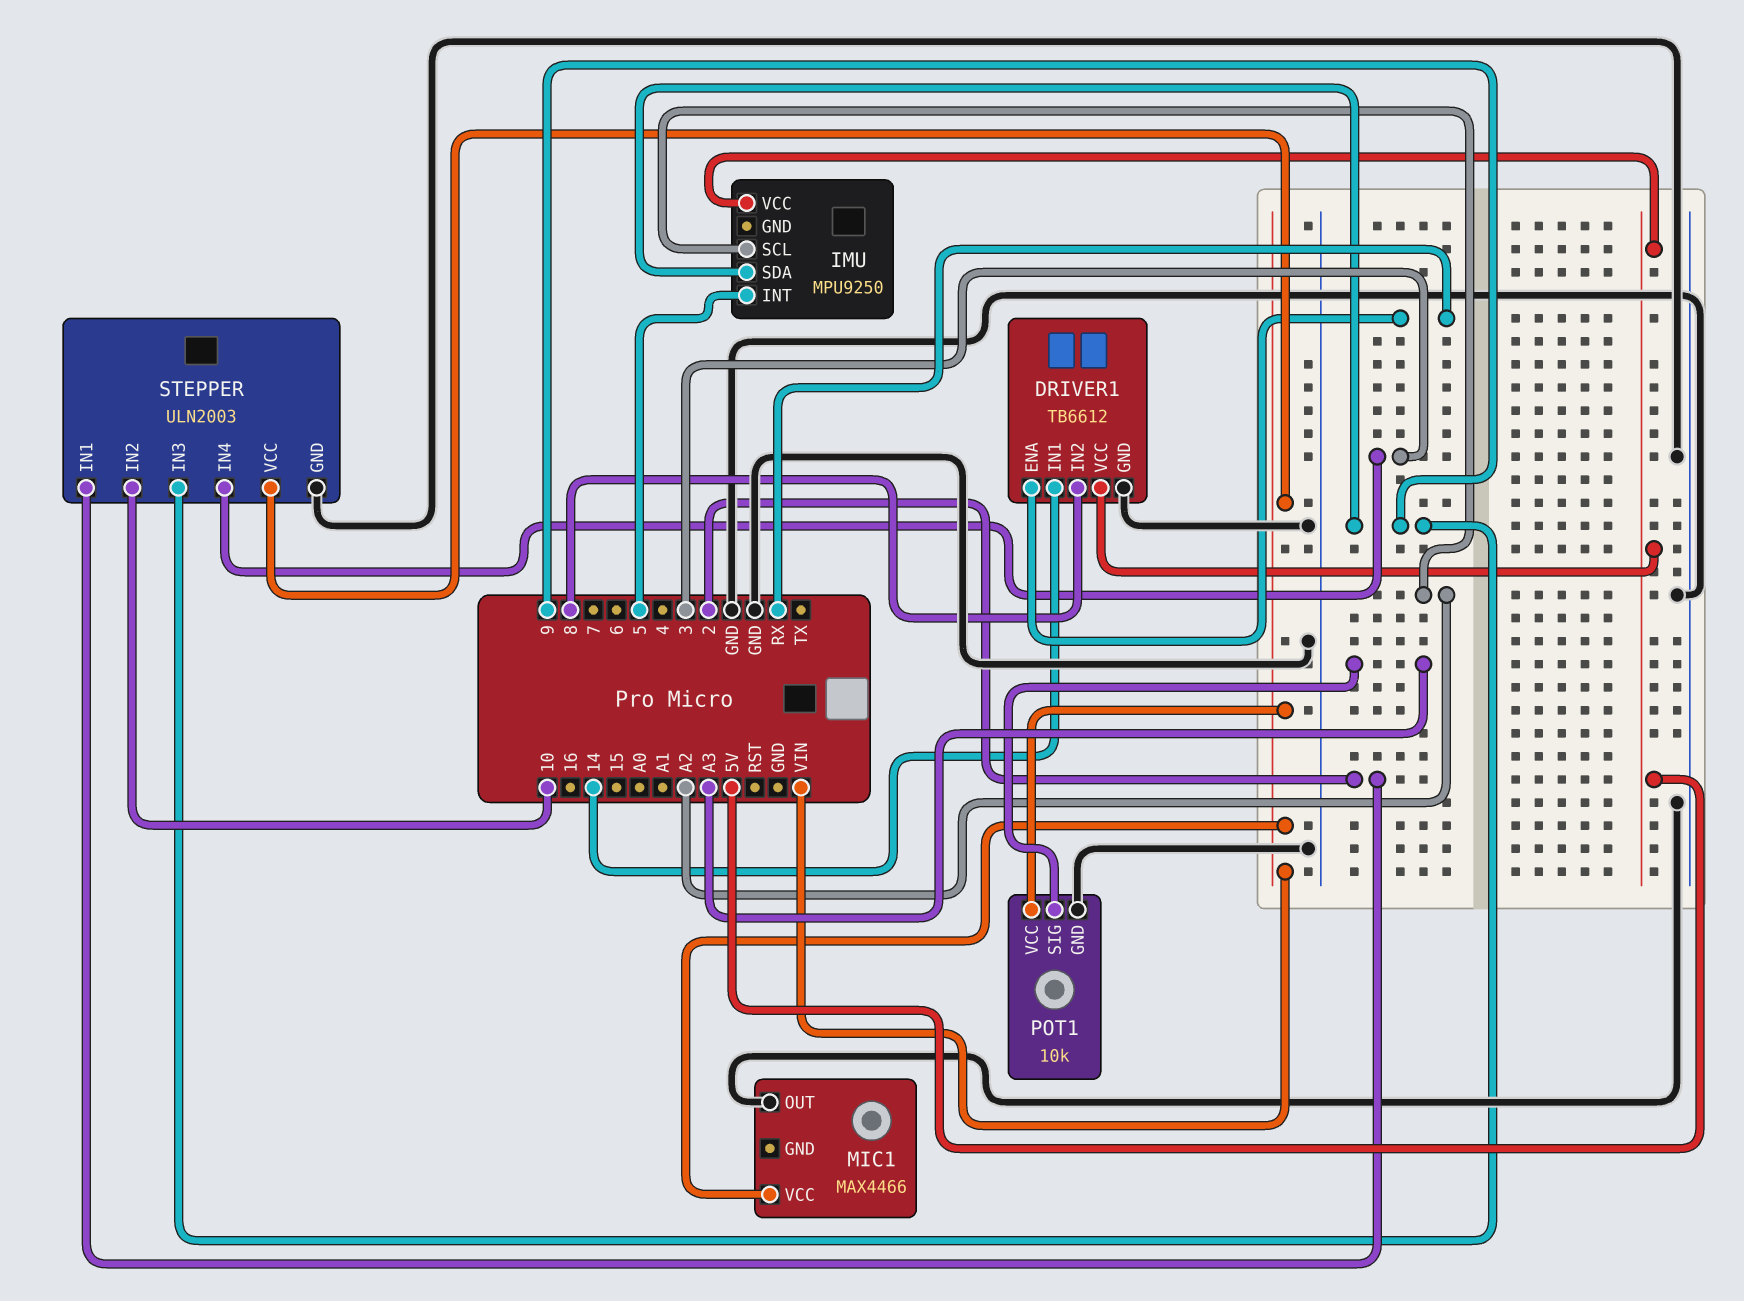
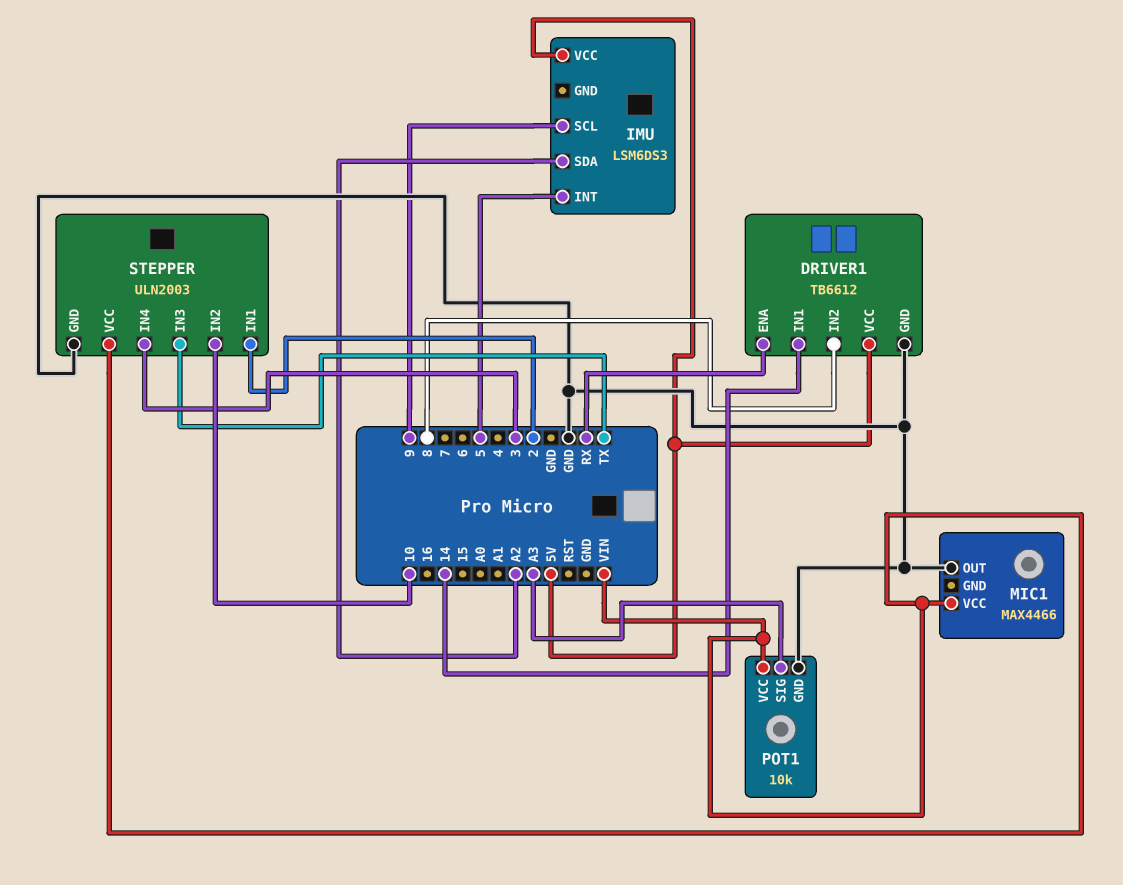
IMU: MPU9250 -> LSM6DS3
IMU pin SCL: A2 -> 9
IMU pin SDA: 9 -> A2
STEPPER pin IN3: 9 -> TX

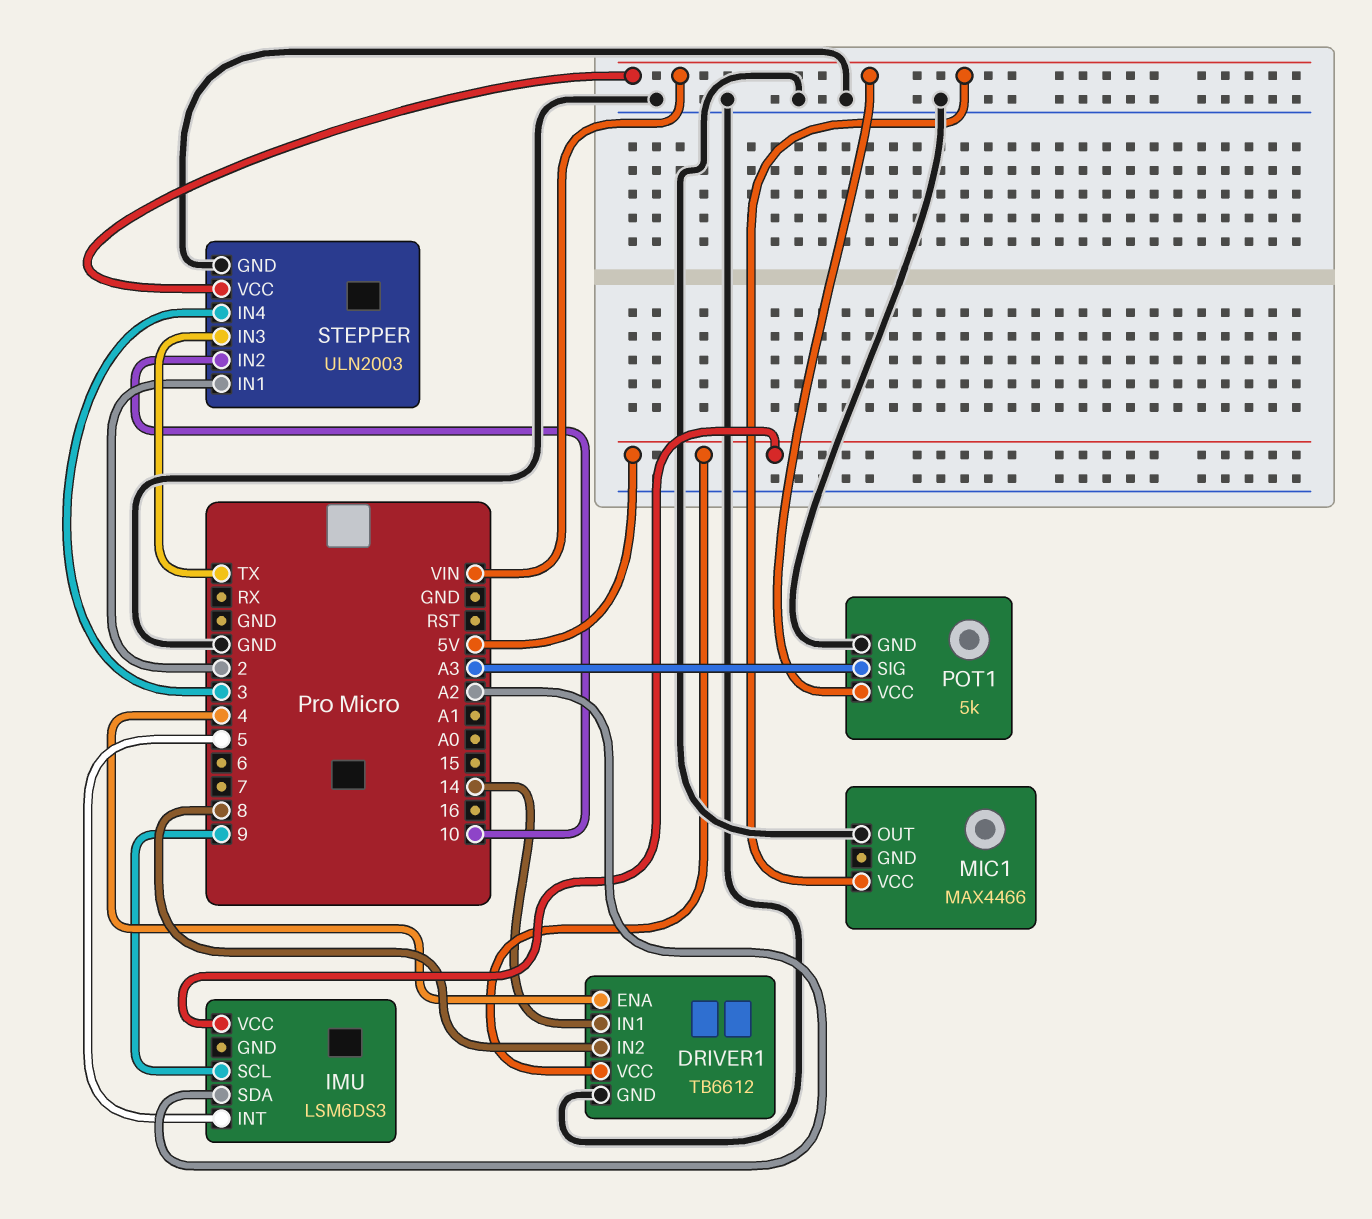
DRIVER1 pin ENA: RX -> 4
POT1: 10k -> 5k

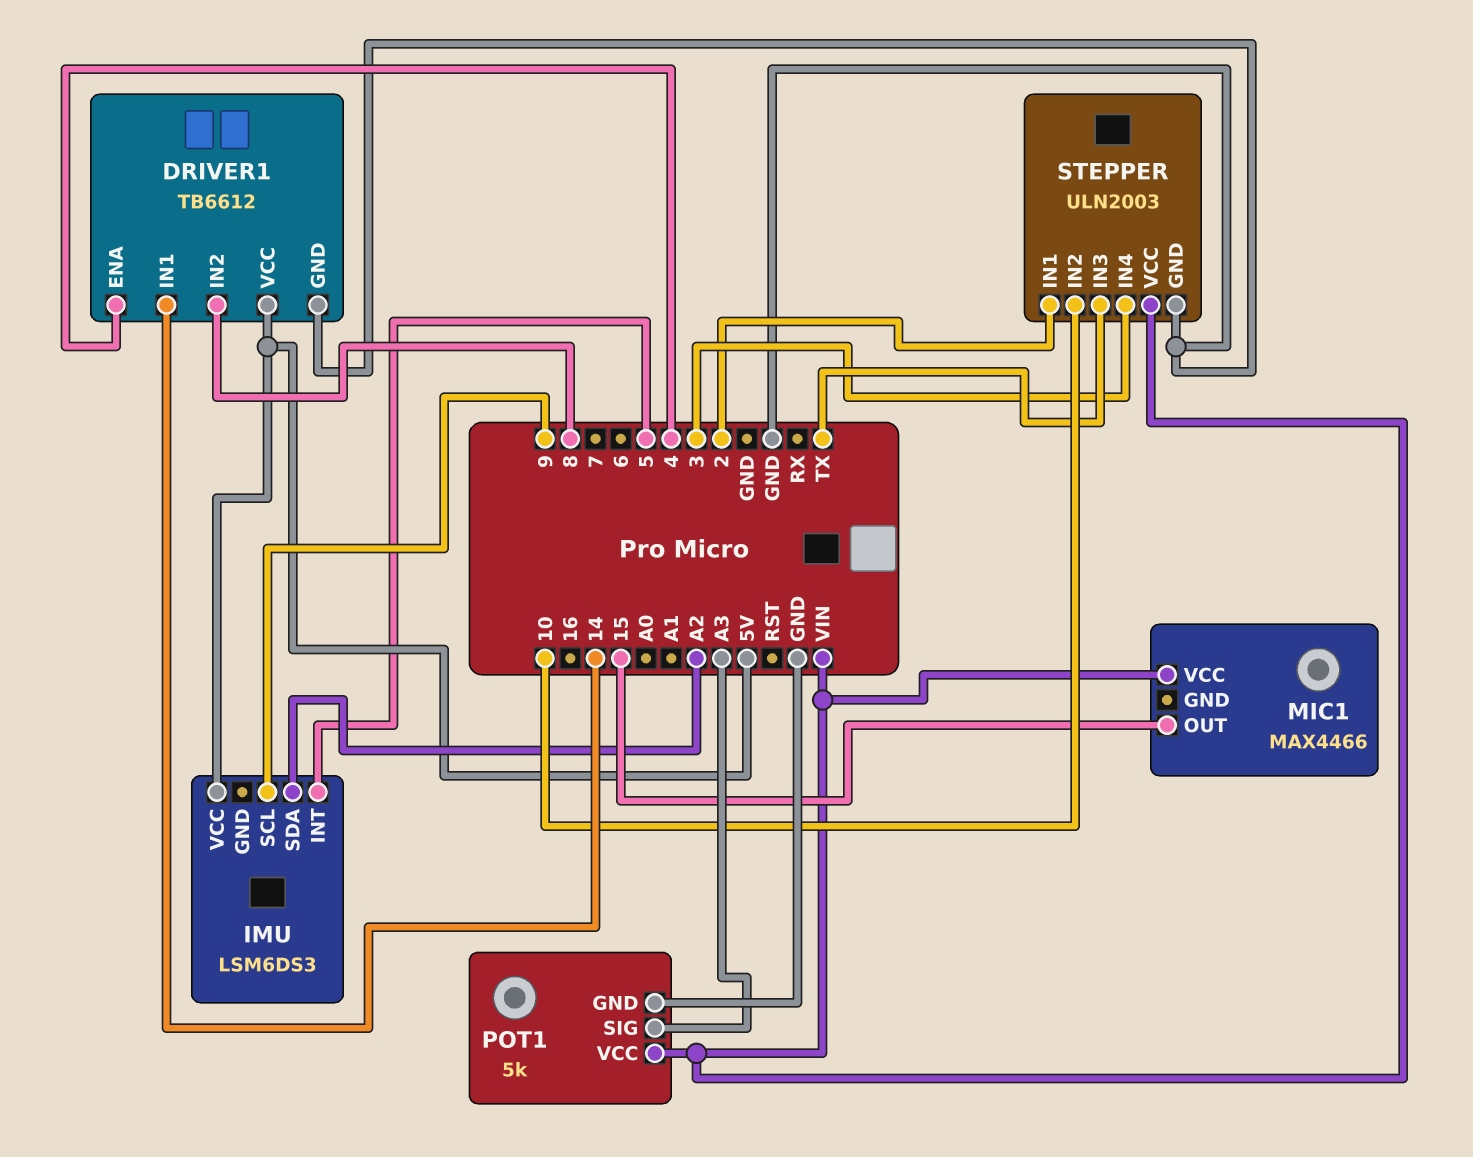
MIC1 pin OUT: GND -> 15

